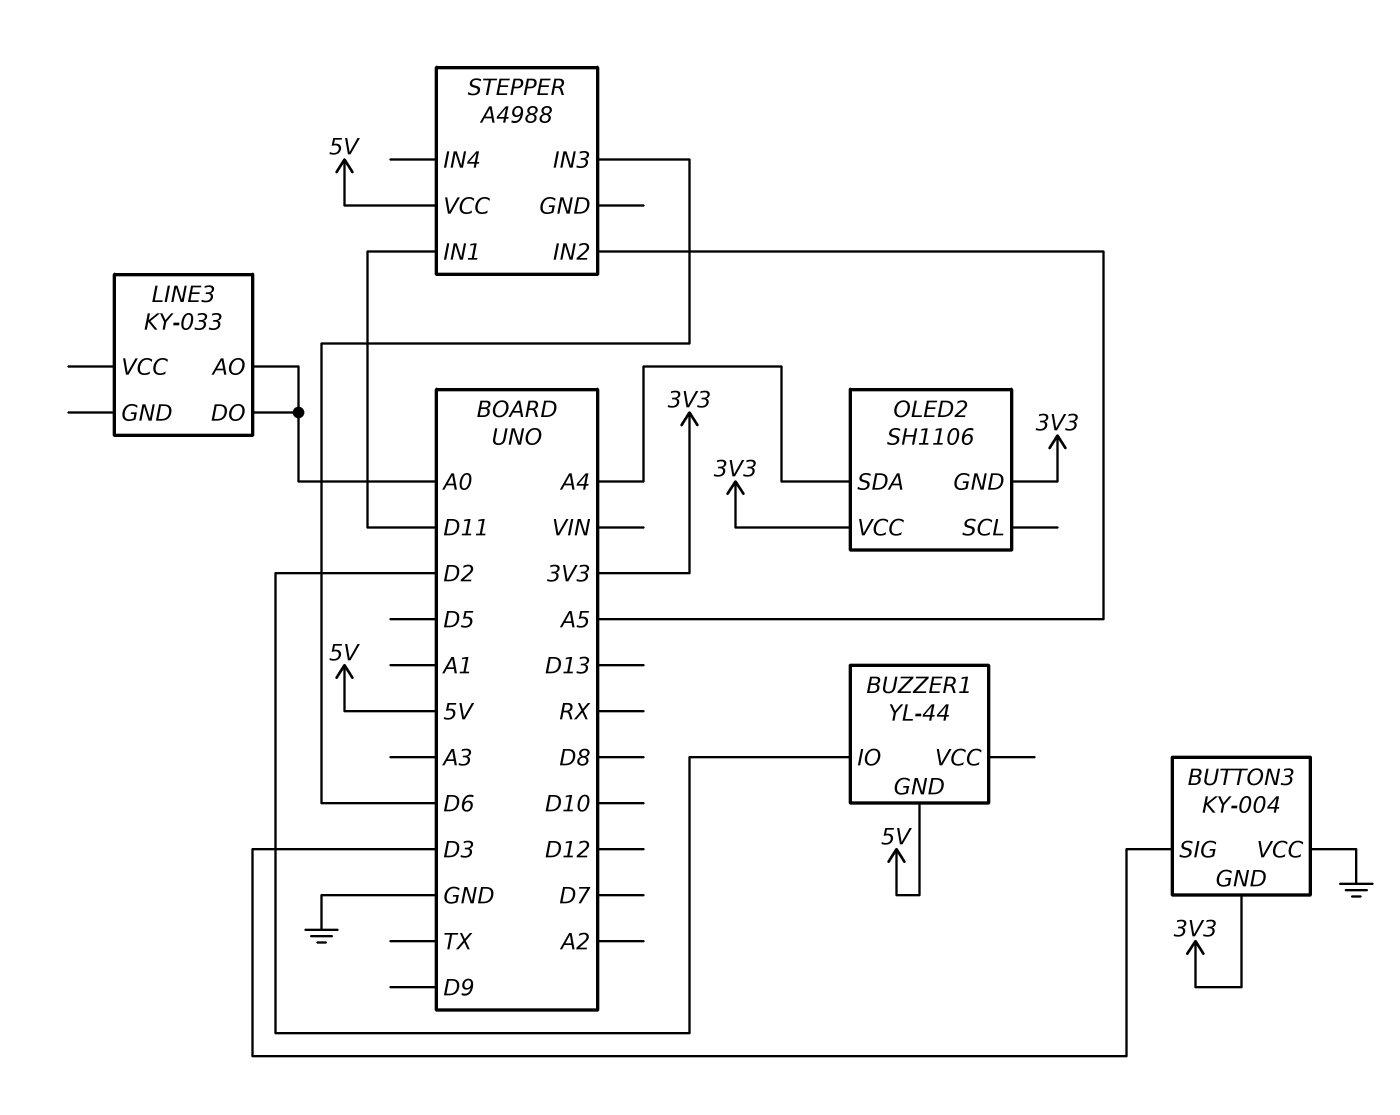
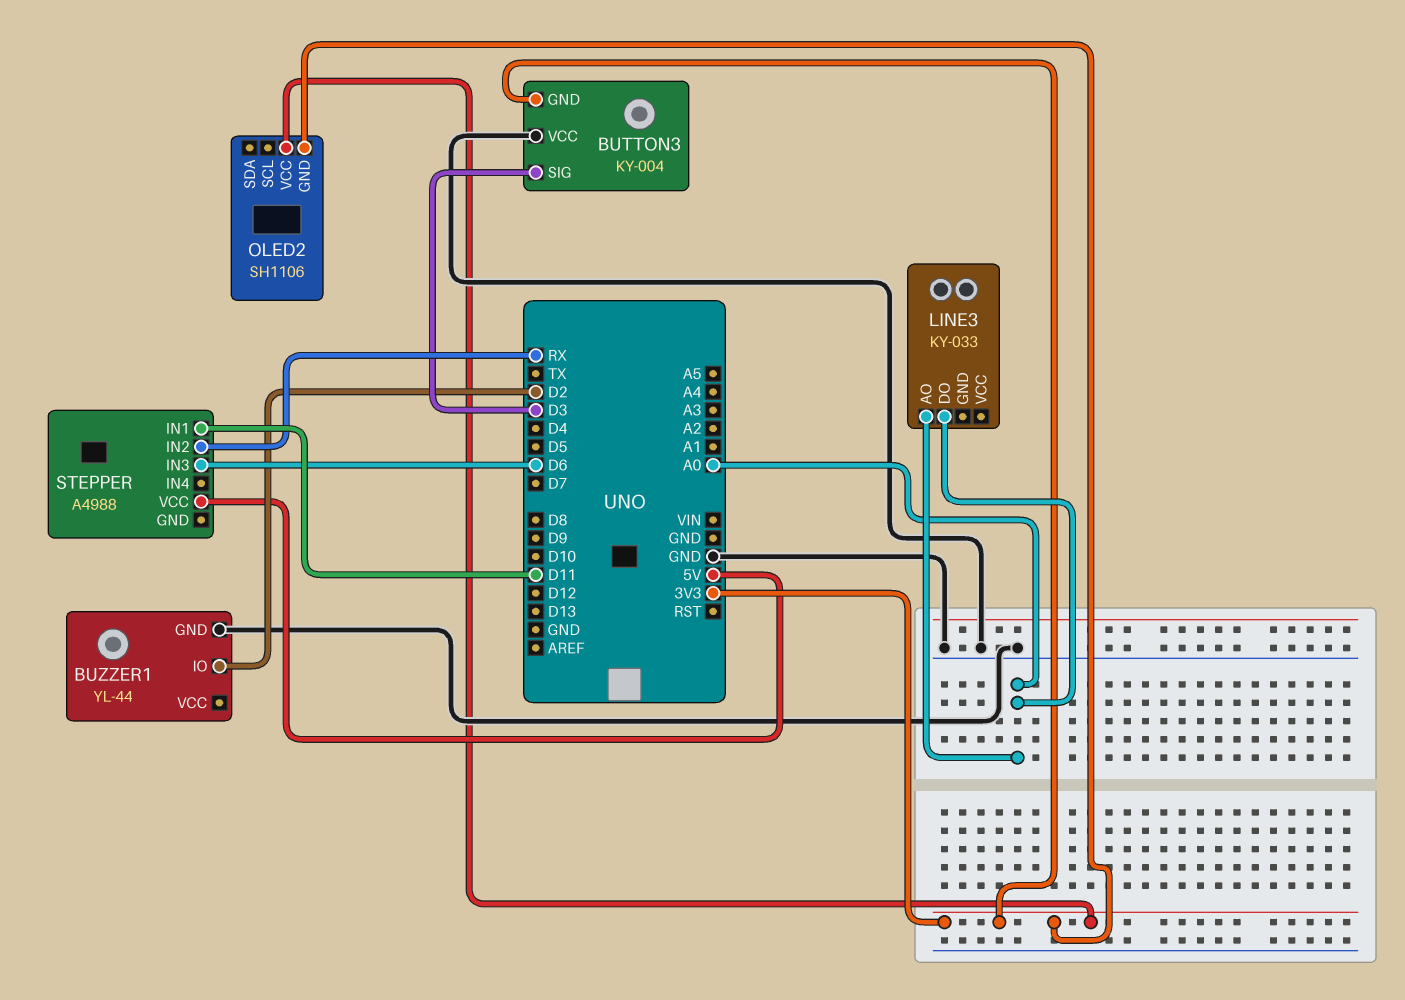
BUZZER1 pin GND: 5V -> GND
OLED2 pin SDA: A4 -> none
STEPPER pin IN2: A5 -> RX

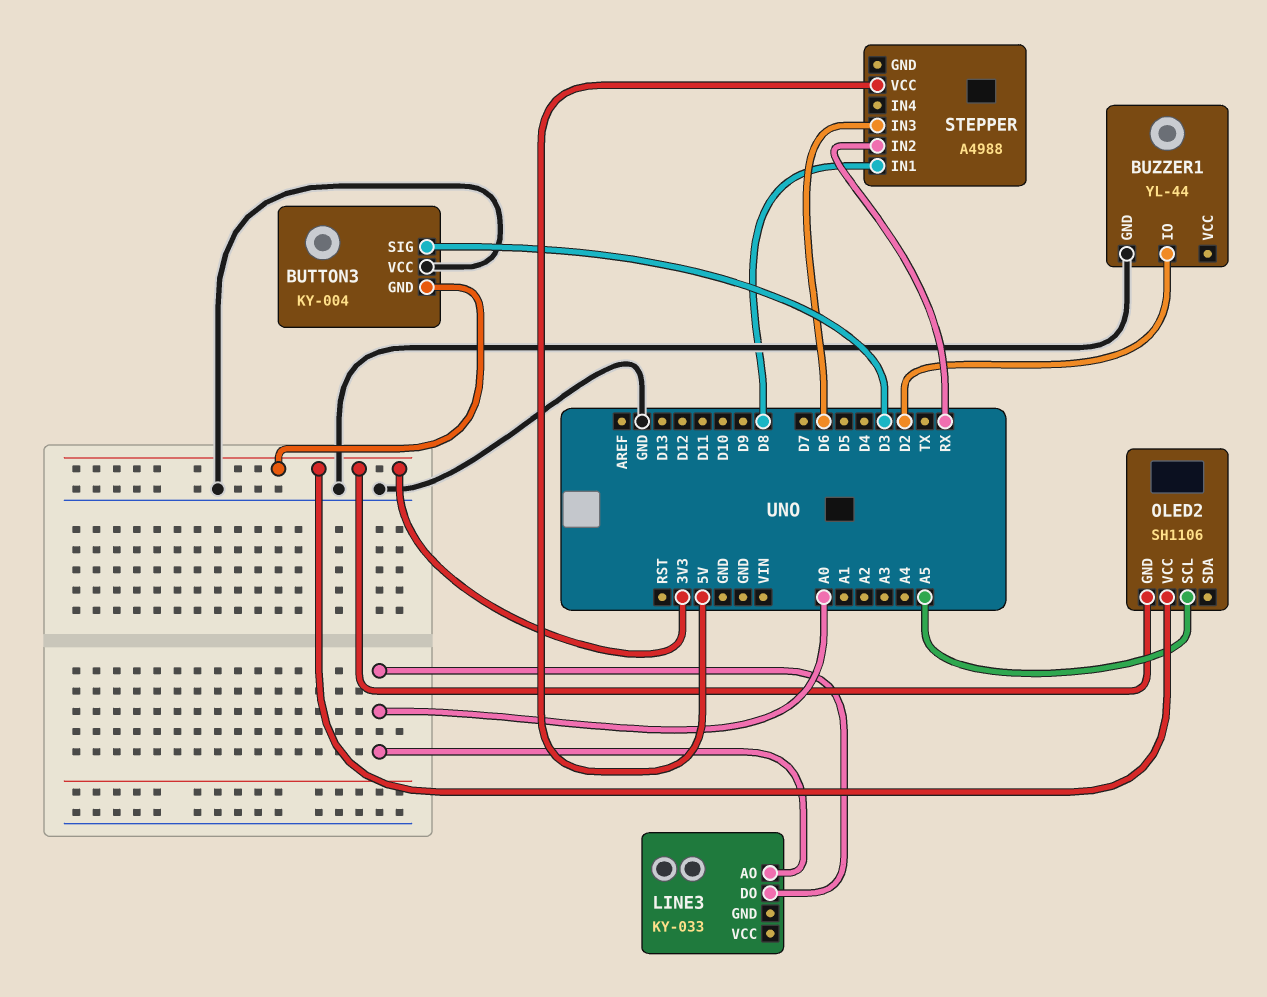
OLED2 pin SCL: none -> A5
STEPPER pin IN1: D11 -> D8

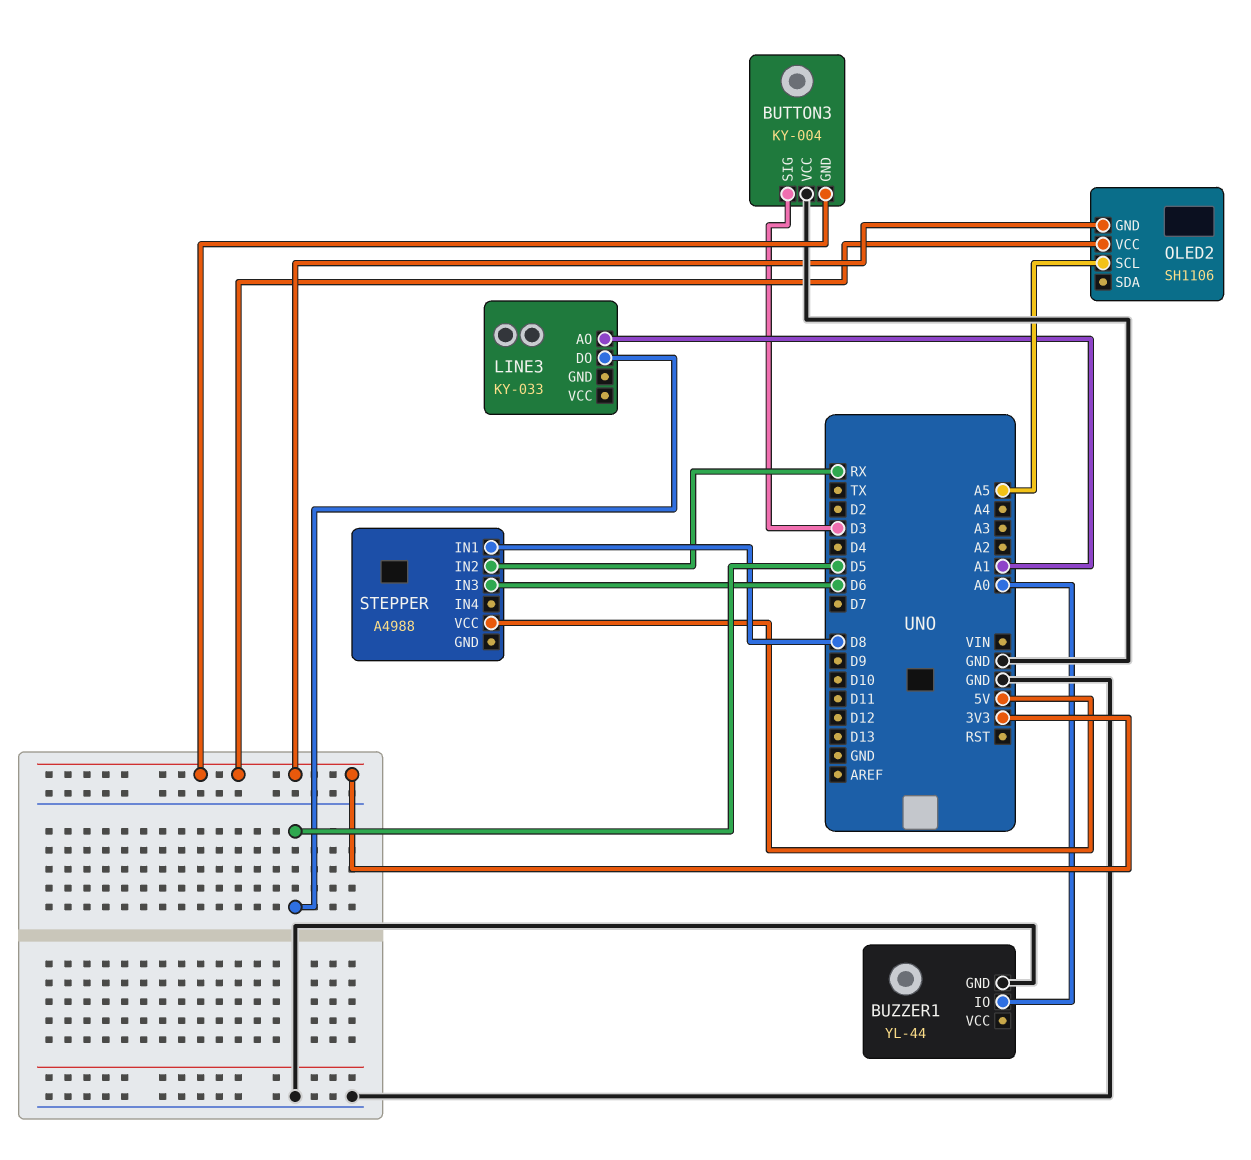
BUZZER1 pin IO: D2 -> A0
LINE3 pin AO: A0 -> A1
LINE3 pin DO: A0 -> D5

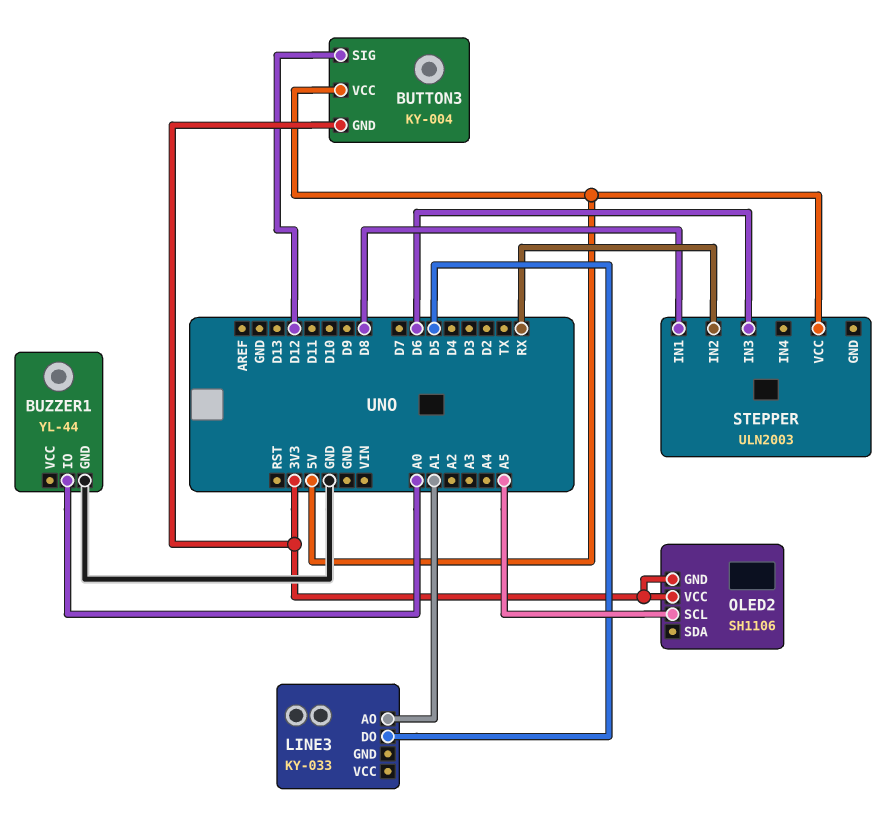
BUTTON3 pin SIG: D3 -> D12
BUTTON3 pin VCC: GND -> 5V
STEPPER: A4988 -> ULN2003

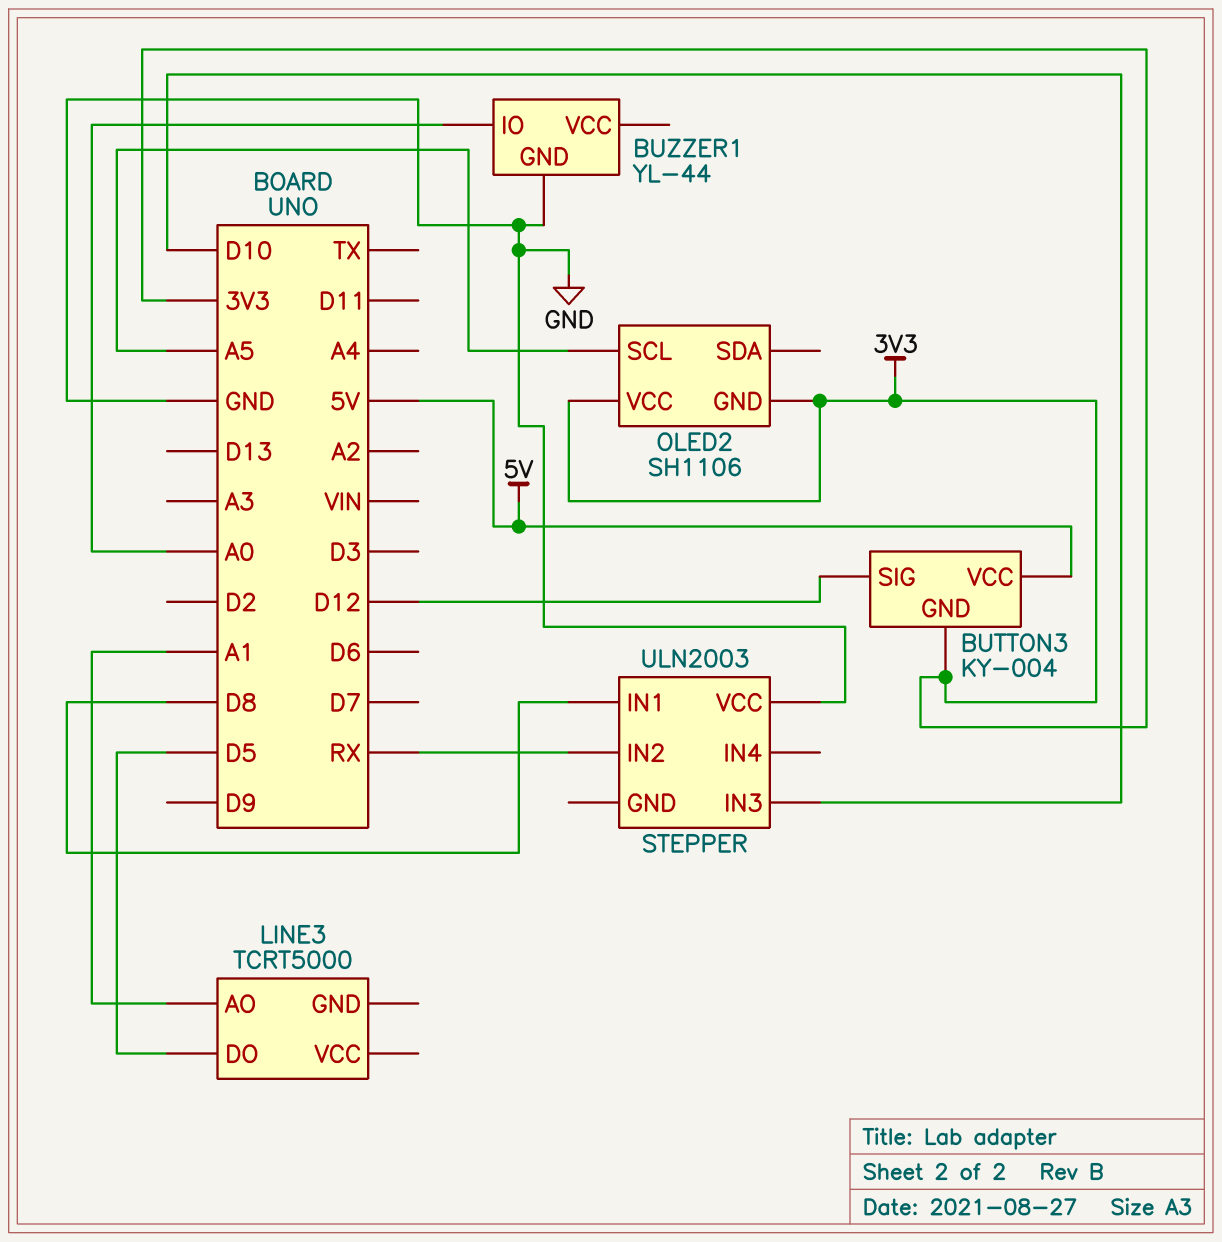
LINE3: KY-033 -> TCRT5000
STEPPER pin IN3: D6 -> D10
STEPPER pin VCC: 5V -> GND

